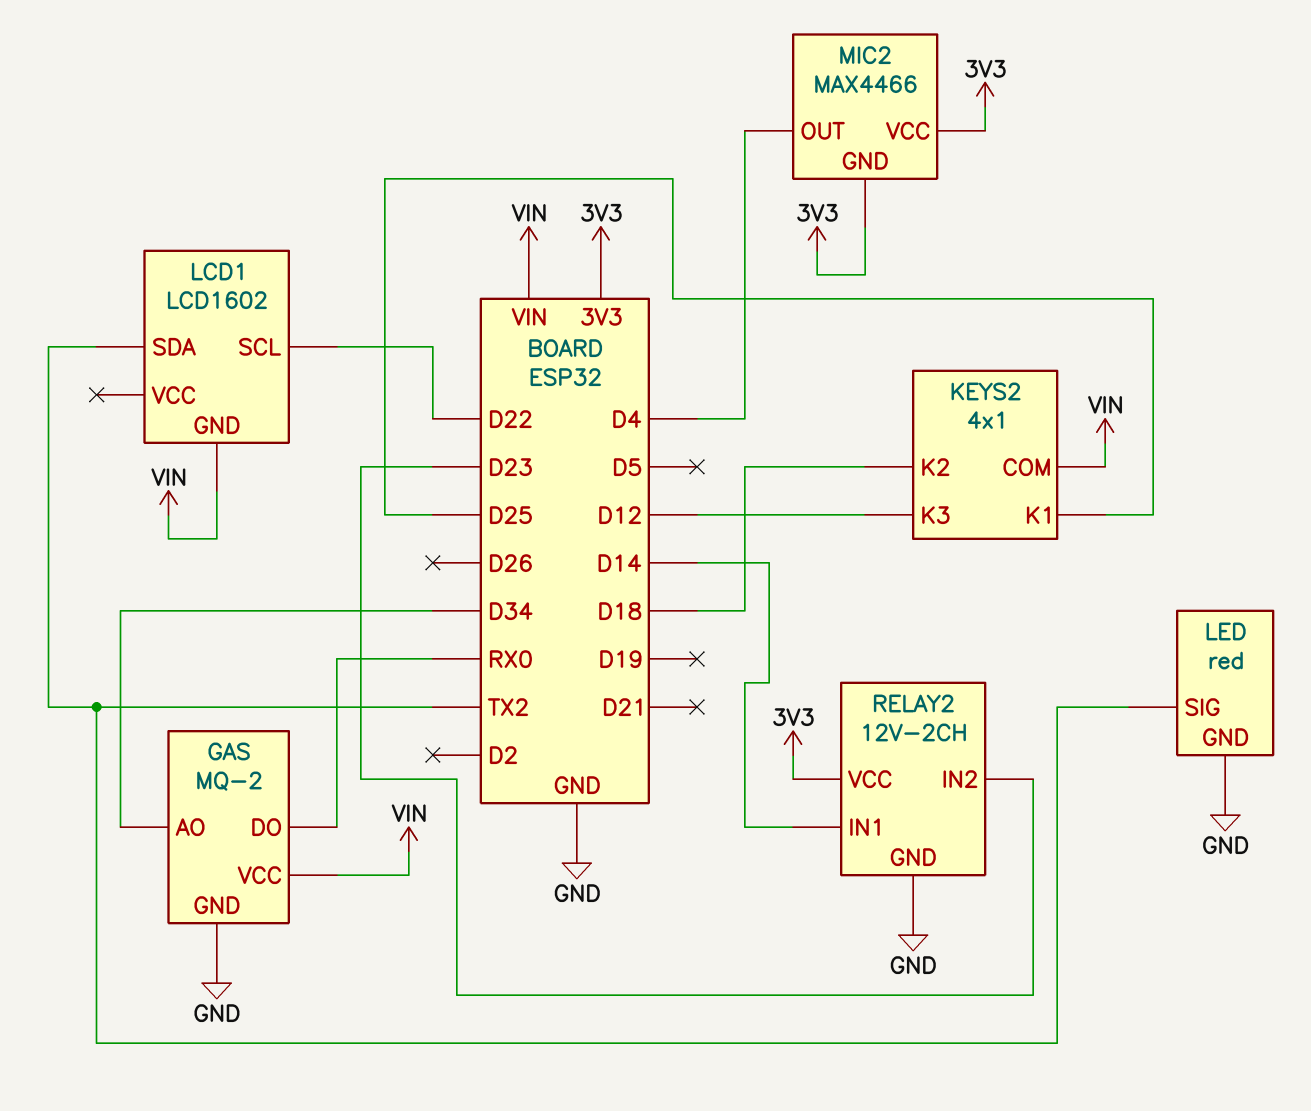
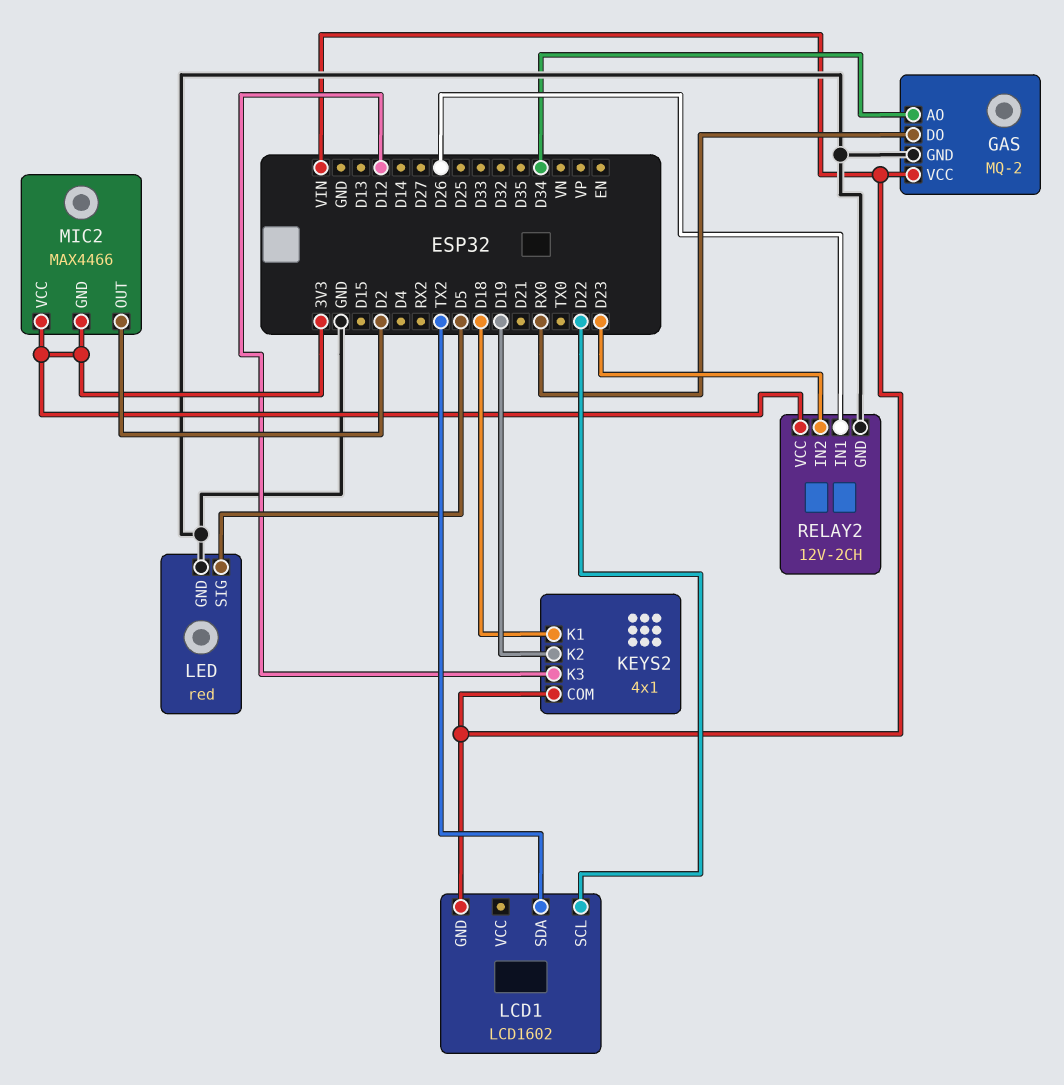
KEYS2 pin K1: D25 -> D18
KEYS2 pin K2: D18 -> D19
LED pin SIG: TX2 -> D5
MIC2 pin OUT: D4 -> D2
RELAY2 pin IN1: D14 -> D26

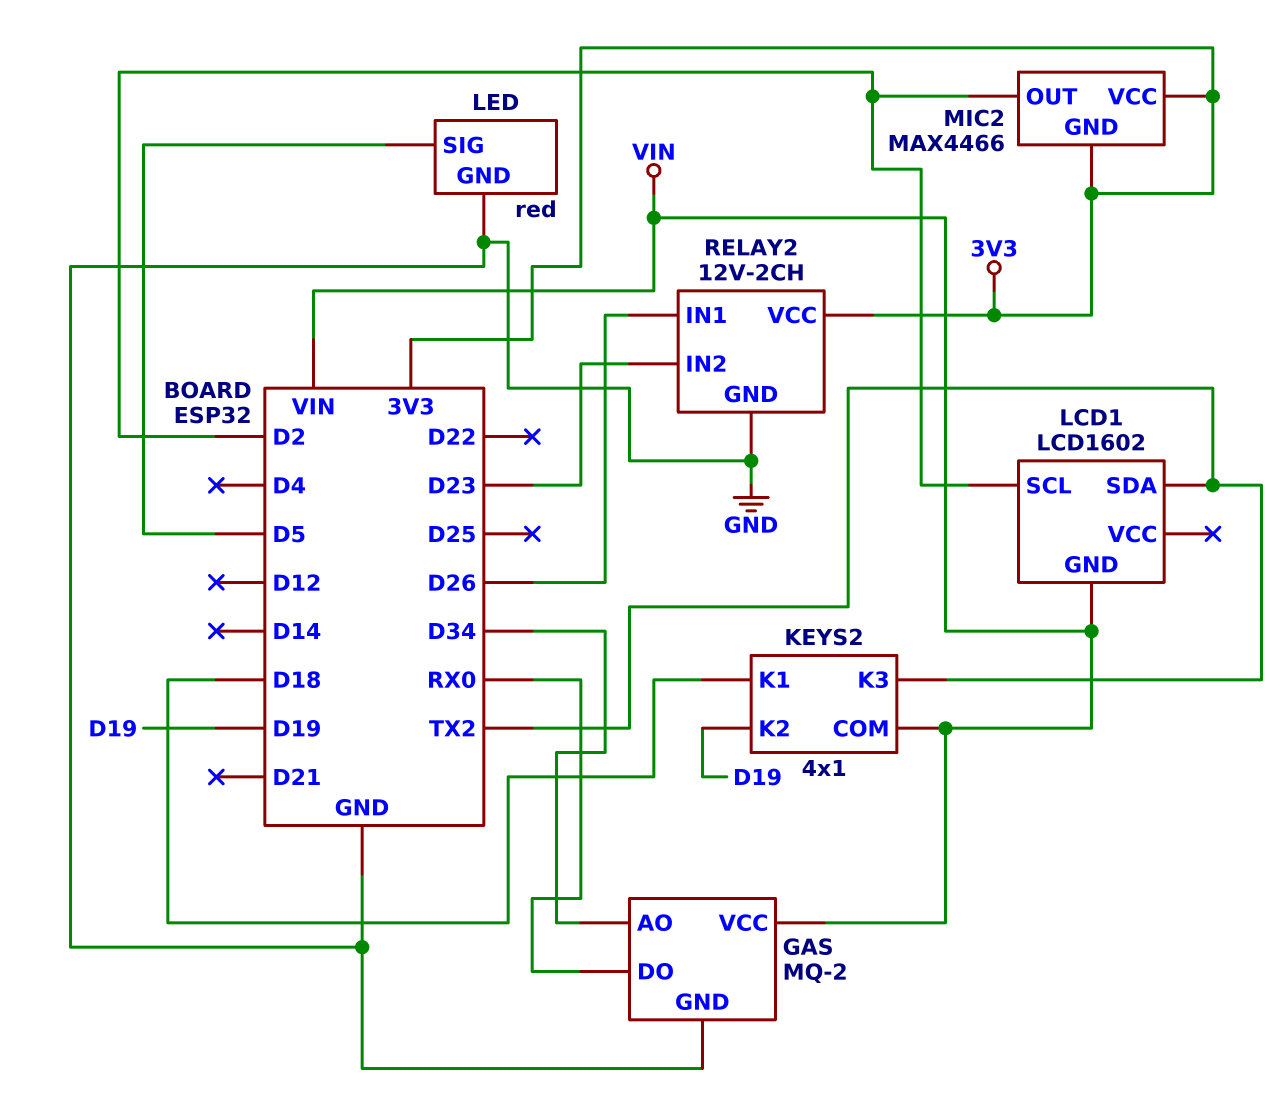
KEYS2 pin K3: D12 -> TX2
LCD1 pin SCL: D22 -> D2

